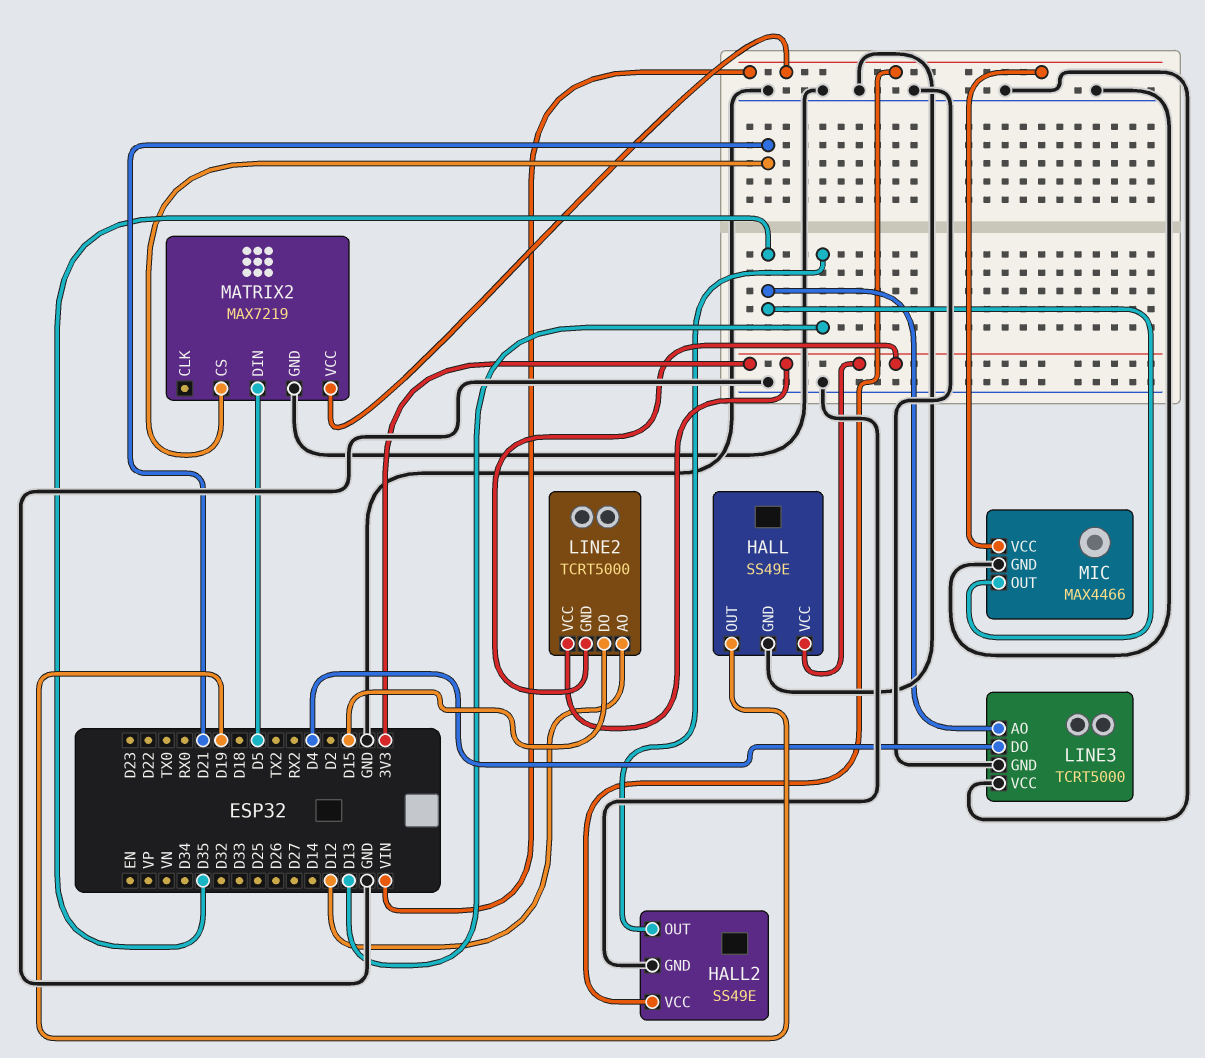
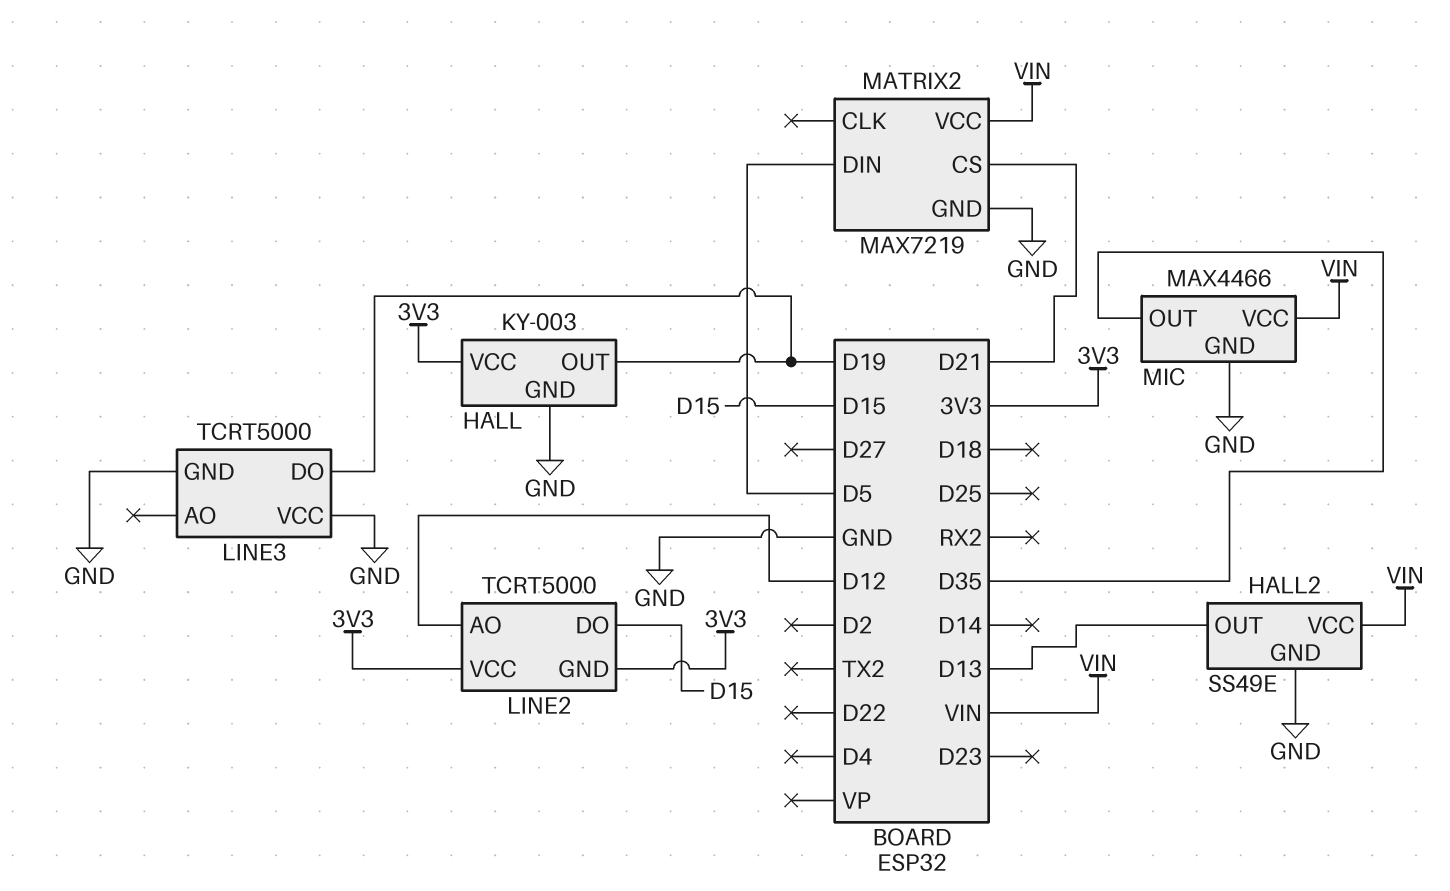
HALL: SS49E -> KY-003
LINE3 pin AO: D35 -> none
LINE3 pin DO: D4 -> D19

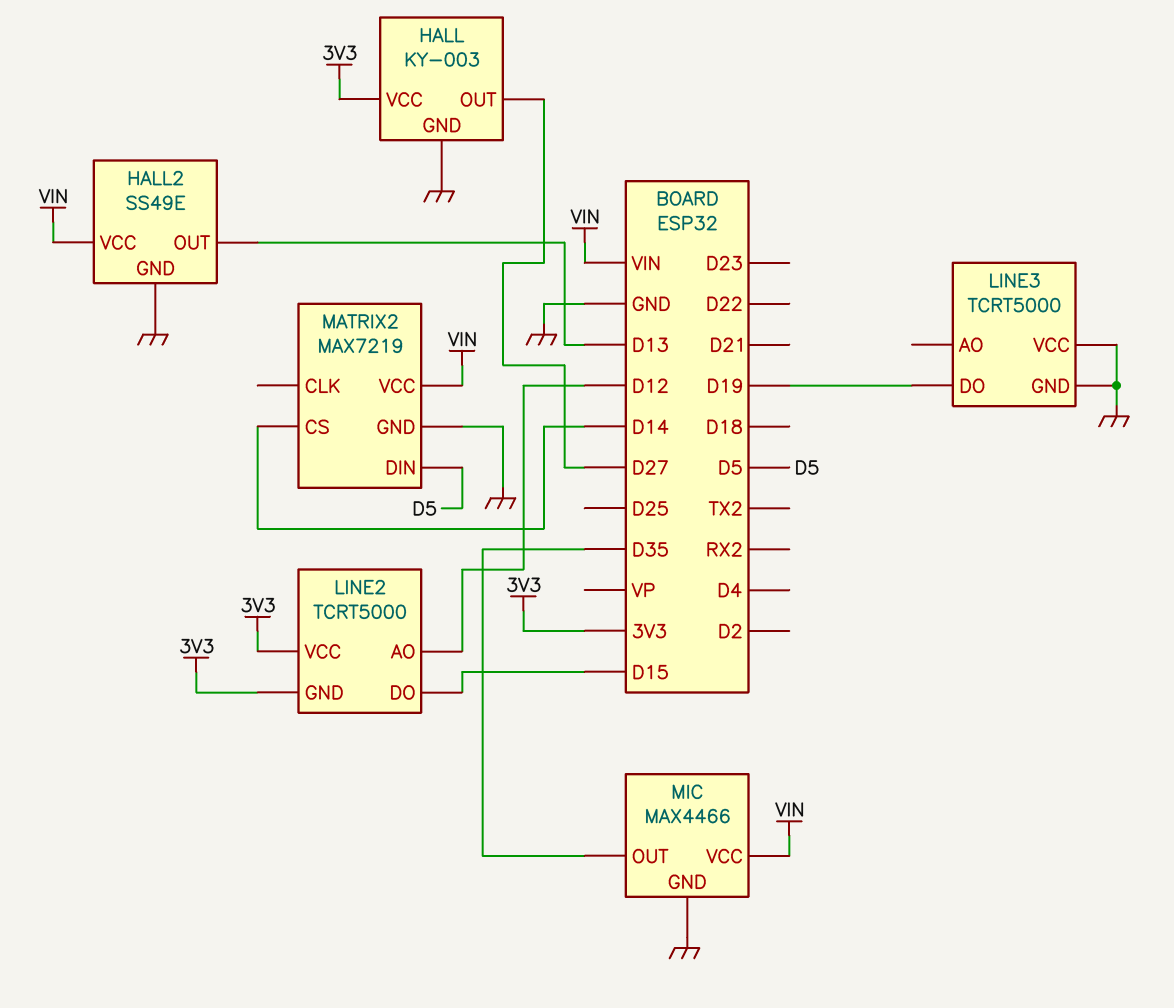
HALL pin OUT: D19 -> D27
MATRIX2 pin CS: D21 -> D14

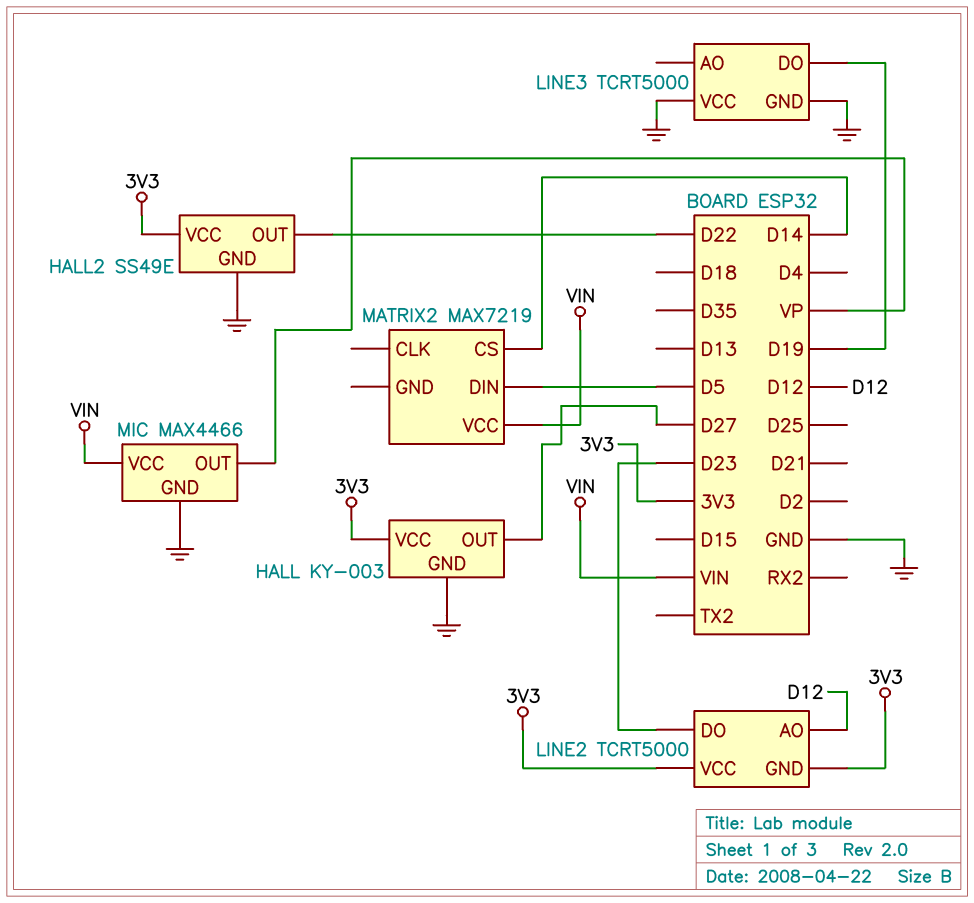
HALL2 pin OUT: D13 -> D22
HALL2 pin VCC: VIN -> 3V3
LINE2 pin DO: D15 -> D23
MATRIX2 pin GND: GND -> none
MIC pin OUT: D35 -> VP

